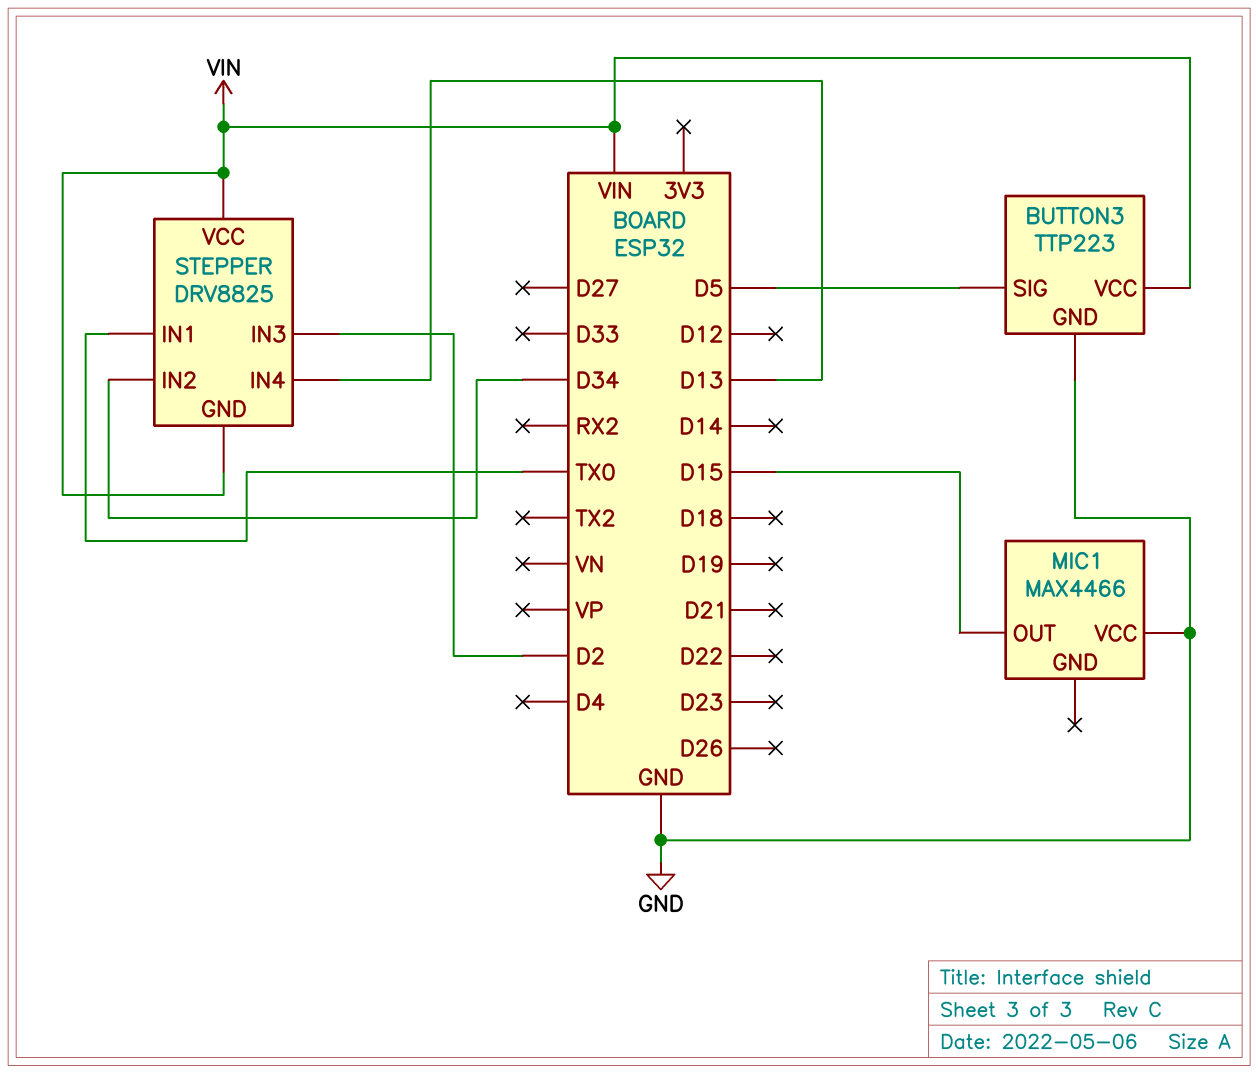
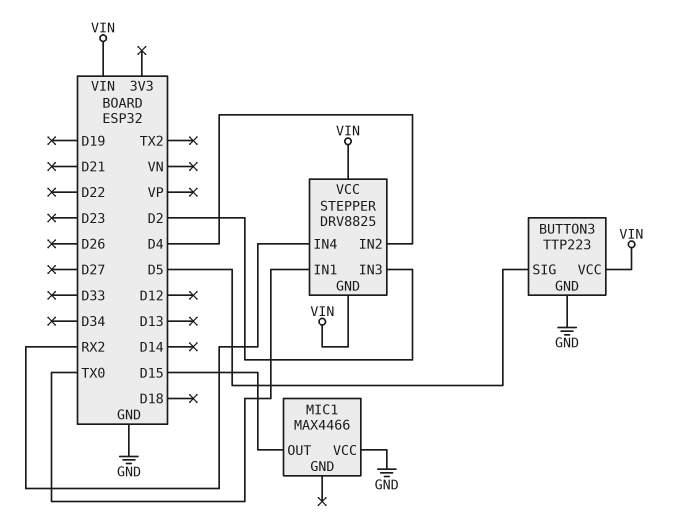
STEPPER pin IN2: D34 -> D4
STEPPER pin IN4: D13 -> RX2

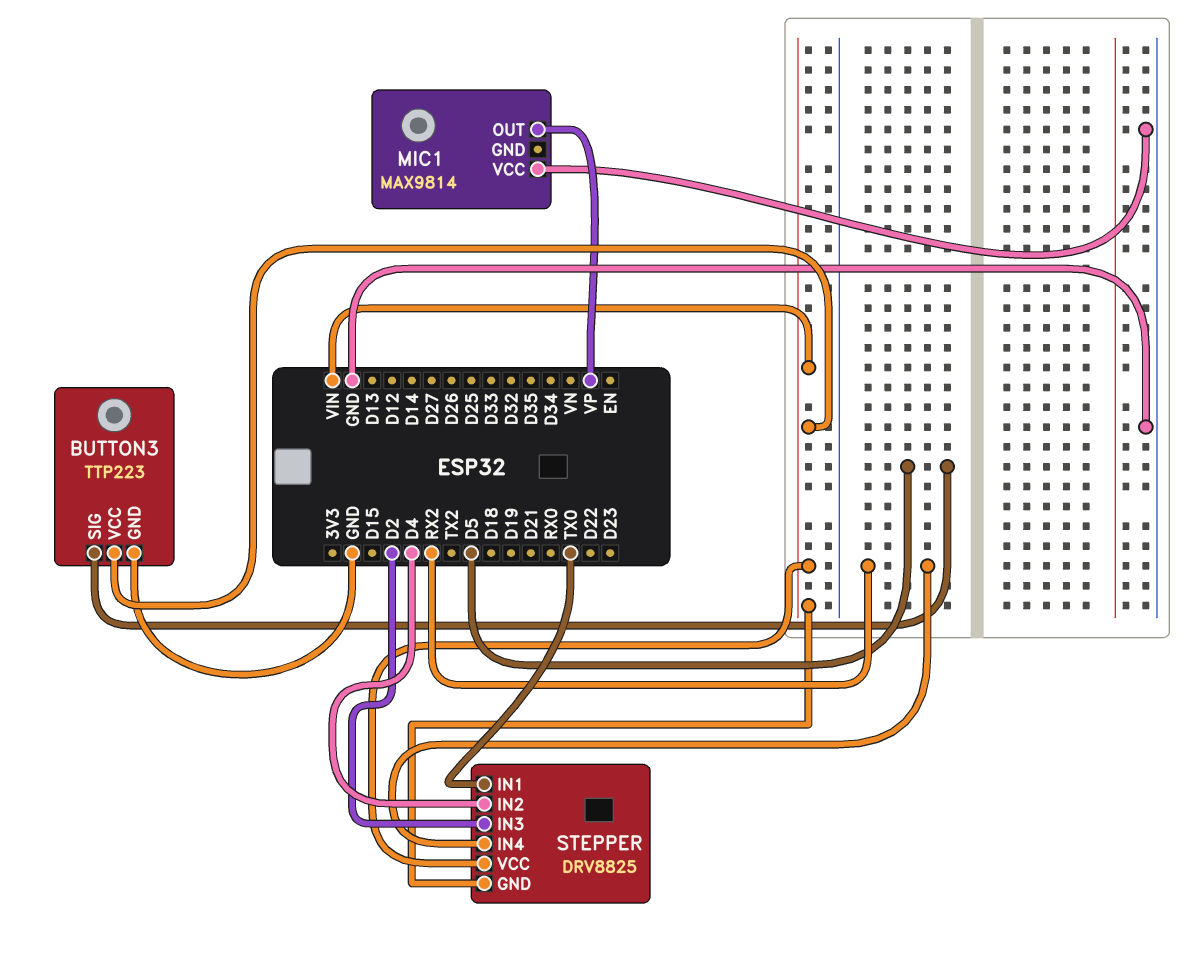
MIC1: MAX4466 -> MAX9814
MIC1 pin OUT: D15 -> VP

